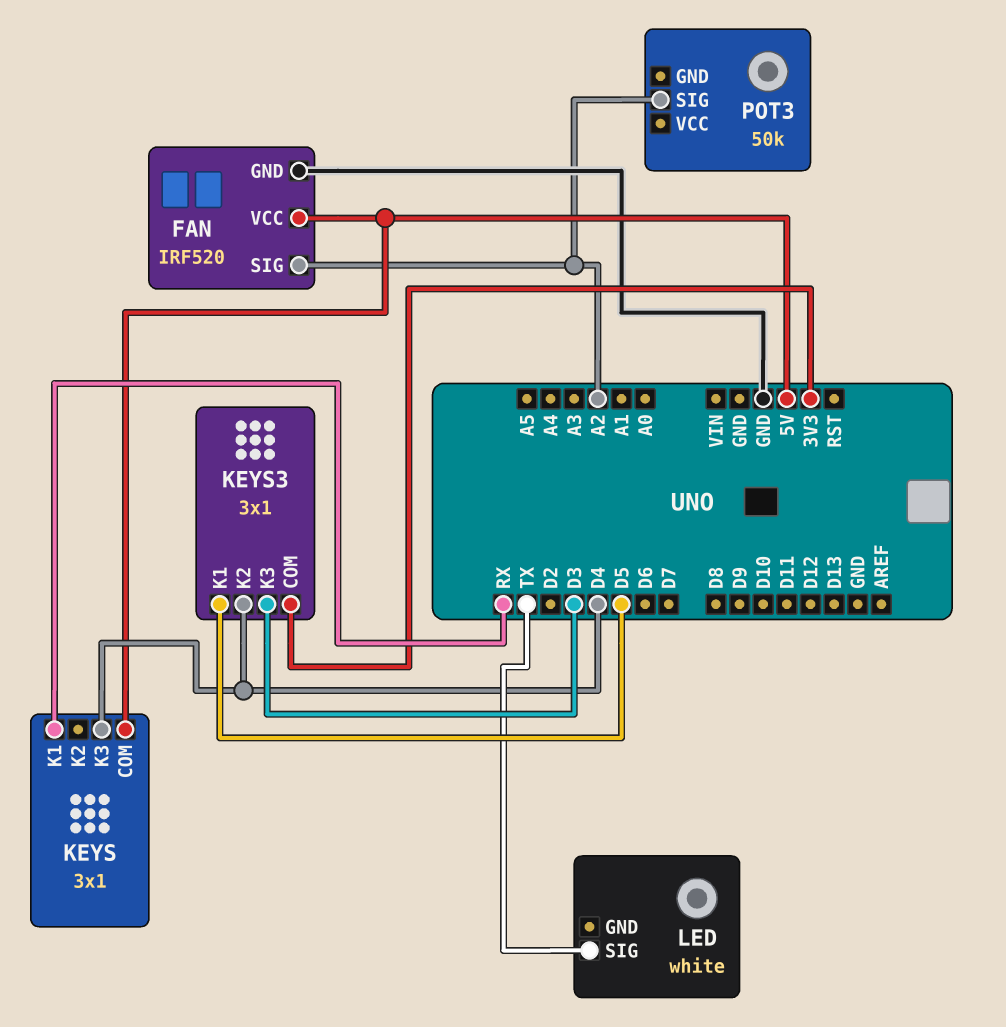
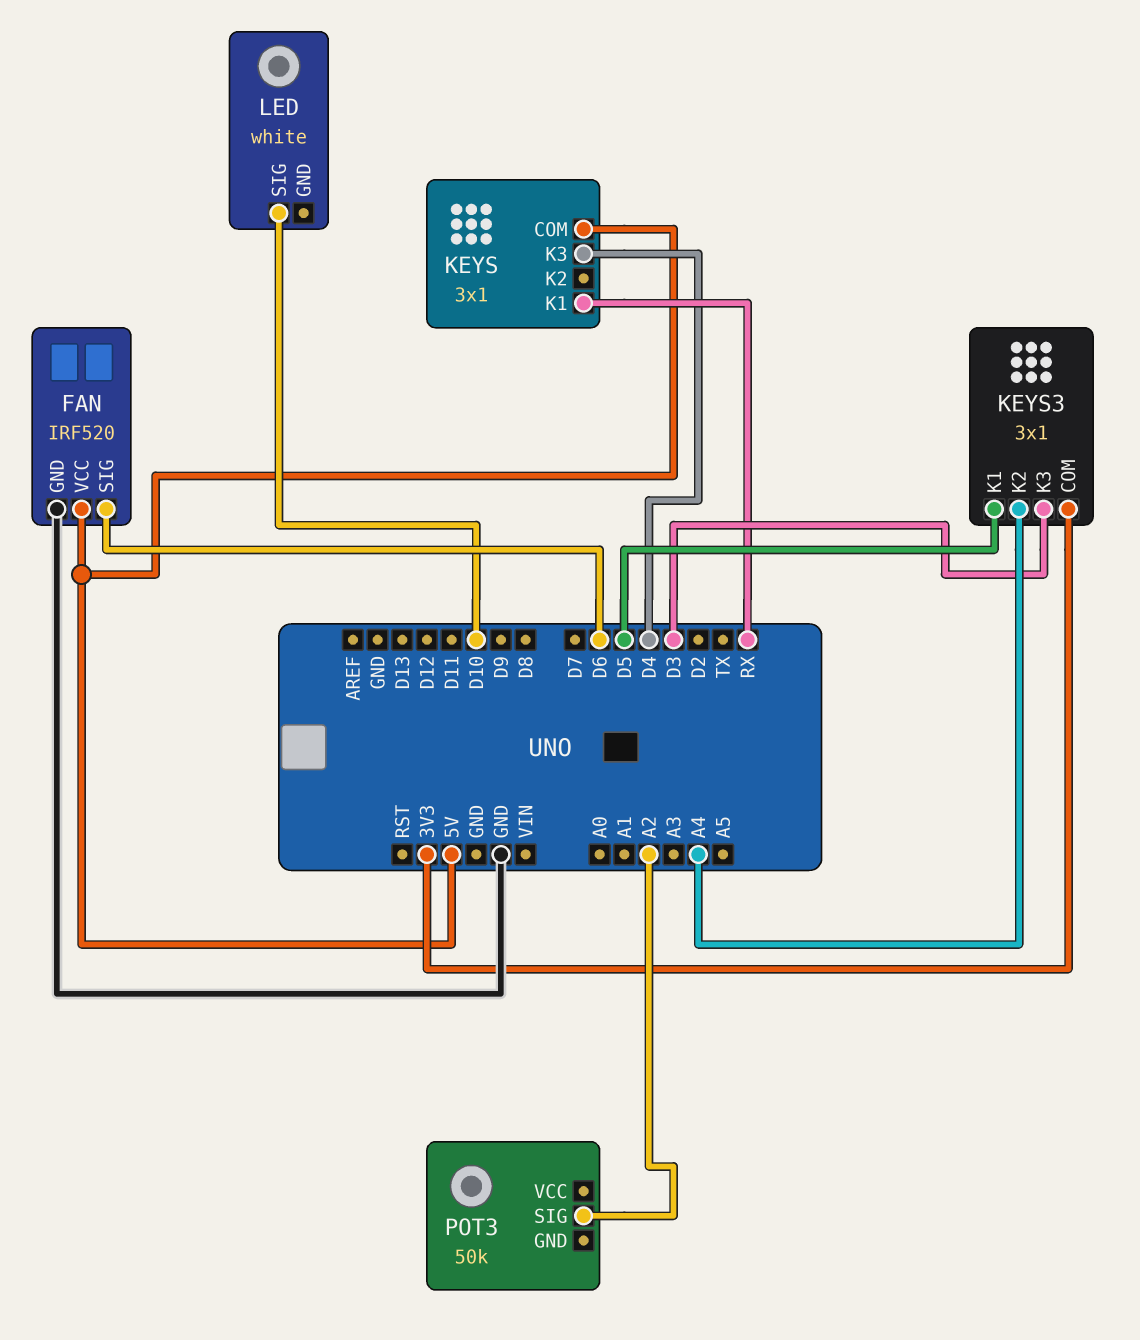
FAN pin SIG: A2 -> D6
KEYS3 pin K2: D4 -> A4
LED pin SIG: TX -> D10

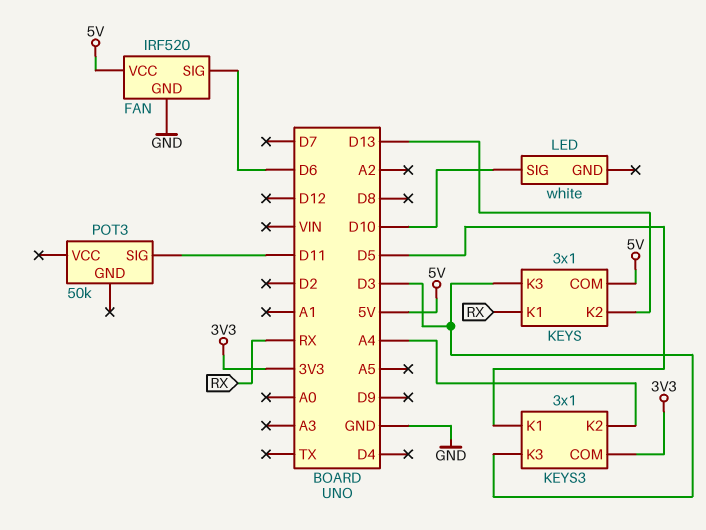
KEYS pin K2: none -> D13
KEYS pin K3: D4 -> D3
POT3 pin SIG: A2 -> D11

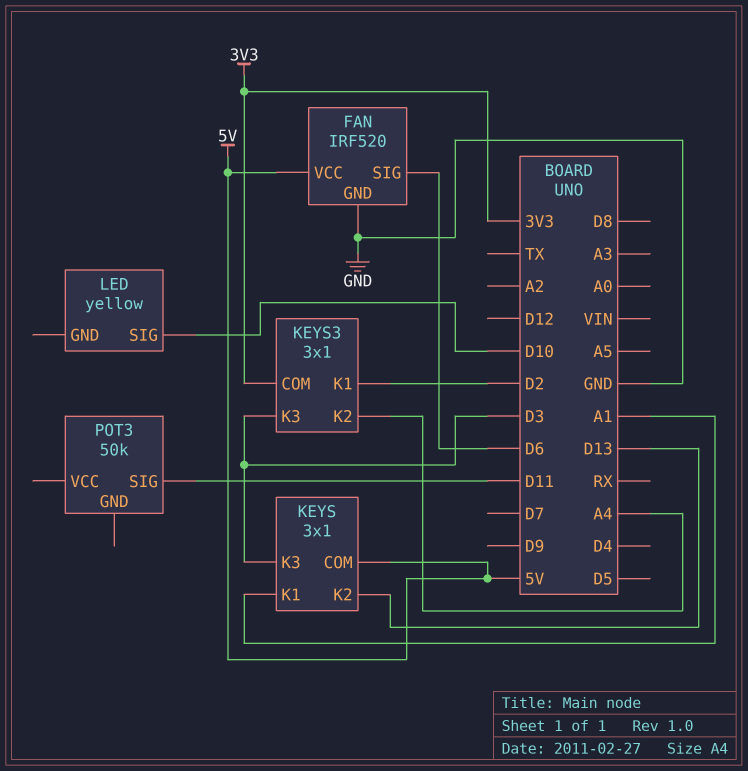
KEYS pin K1: RX -> A1
KEYS3 pin K1: D5 -> D2
LED: white -> yellow

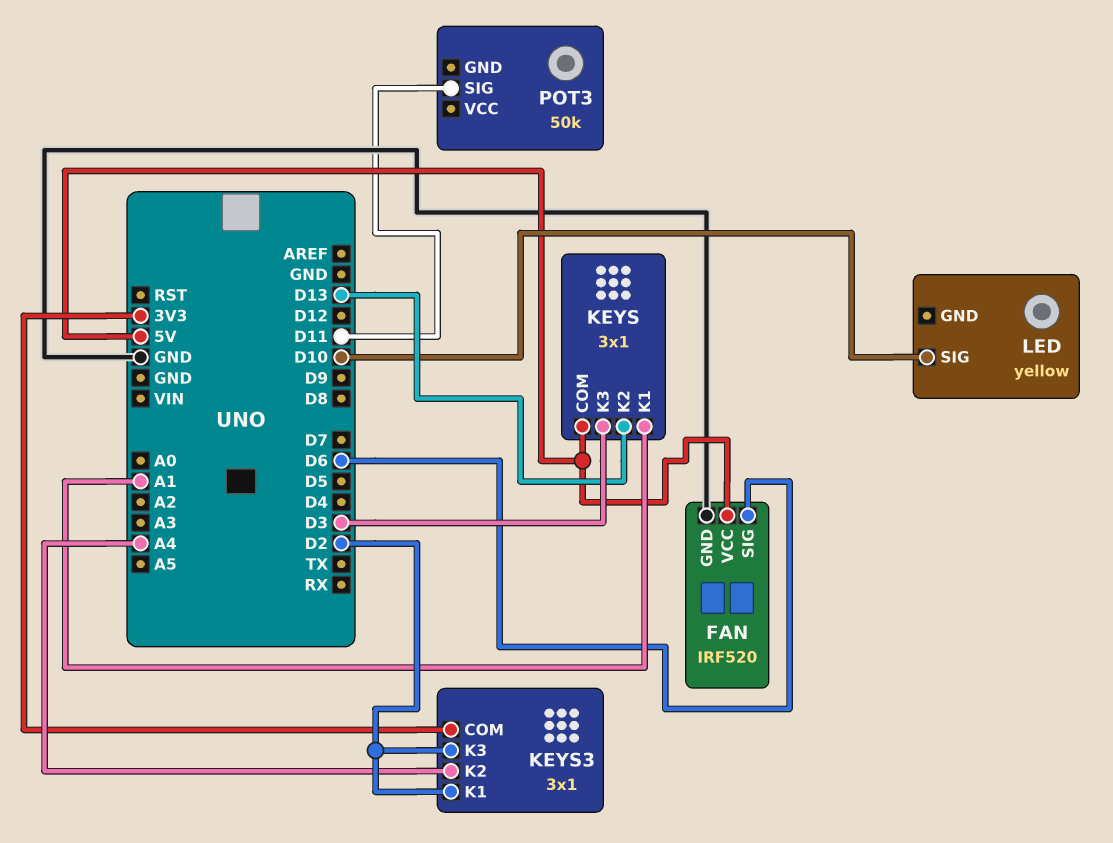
KEYS3 pin K3: D3 -> D2

